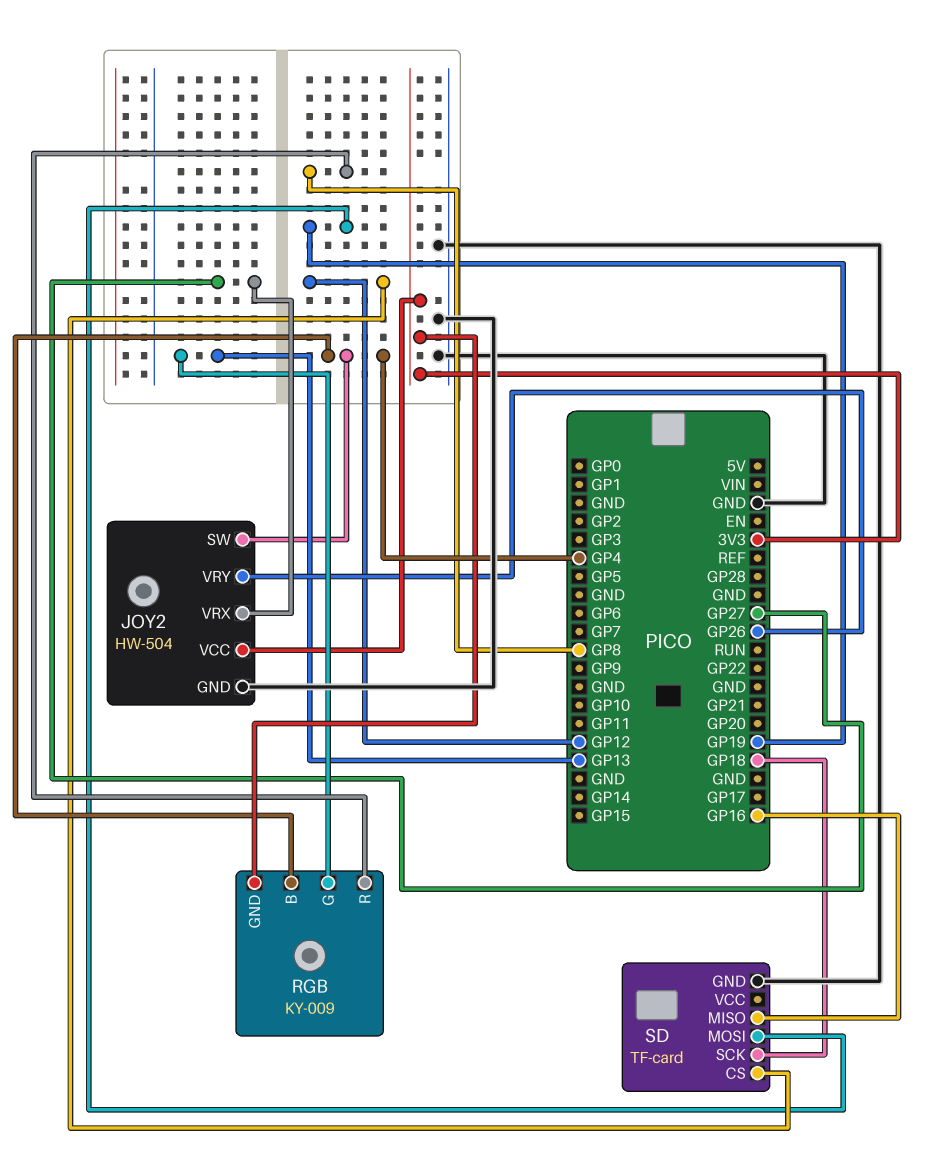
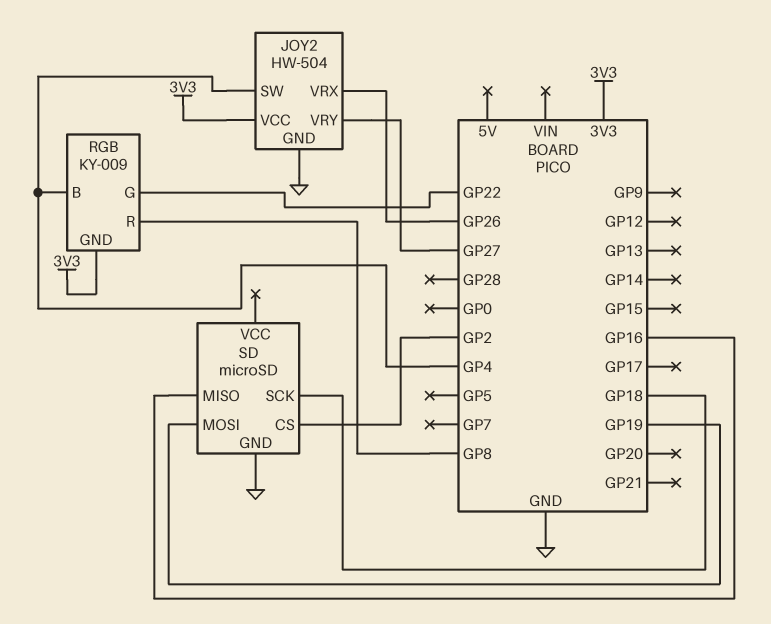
JOY2 pin VRX: GP27 -> GP26
JOY2 pin VRY: GP26 -> GP27
RGB pin G: GP13 -> GP22
SD: TF-card -> microSD
SD pin CS: GP12 -> GP2

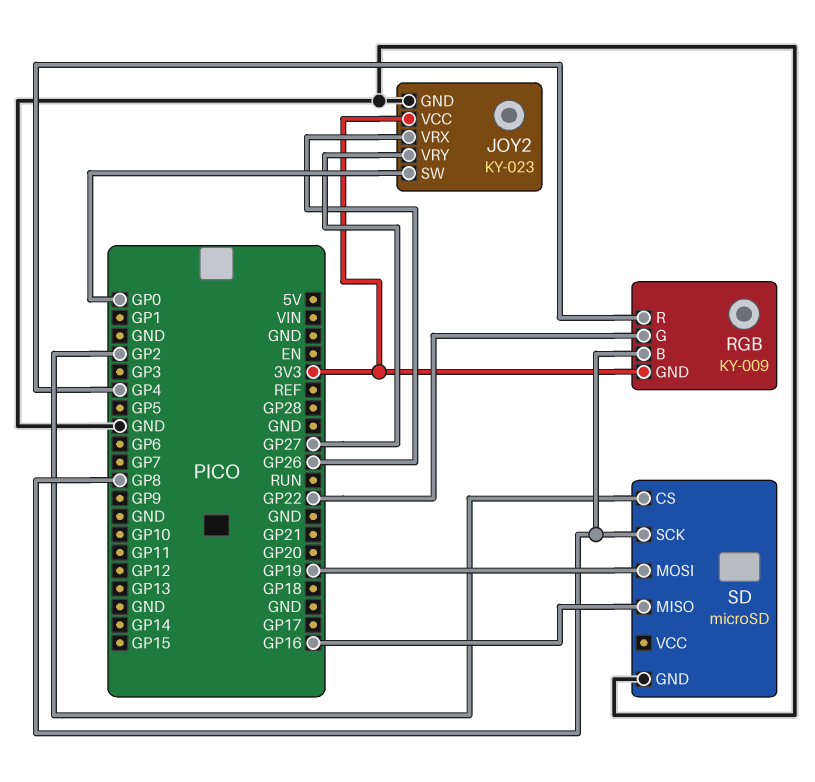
JOY2: HW-504 -> KY-023
JOY2 pin SW: GP4 -> GP0
RGB pin B: GP4 -> GP8
RGB pin R: GP8 -> GP4
SD pin SCK: GP18 -> GP8

